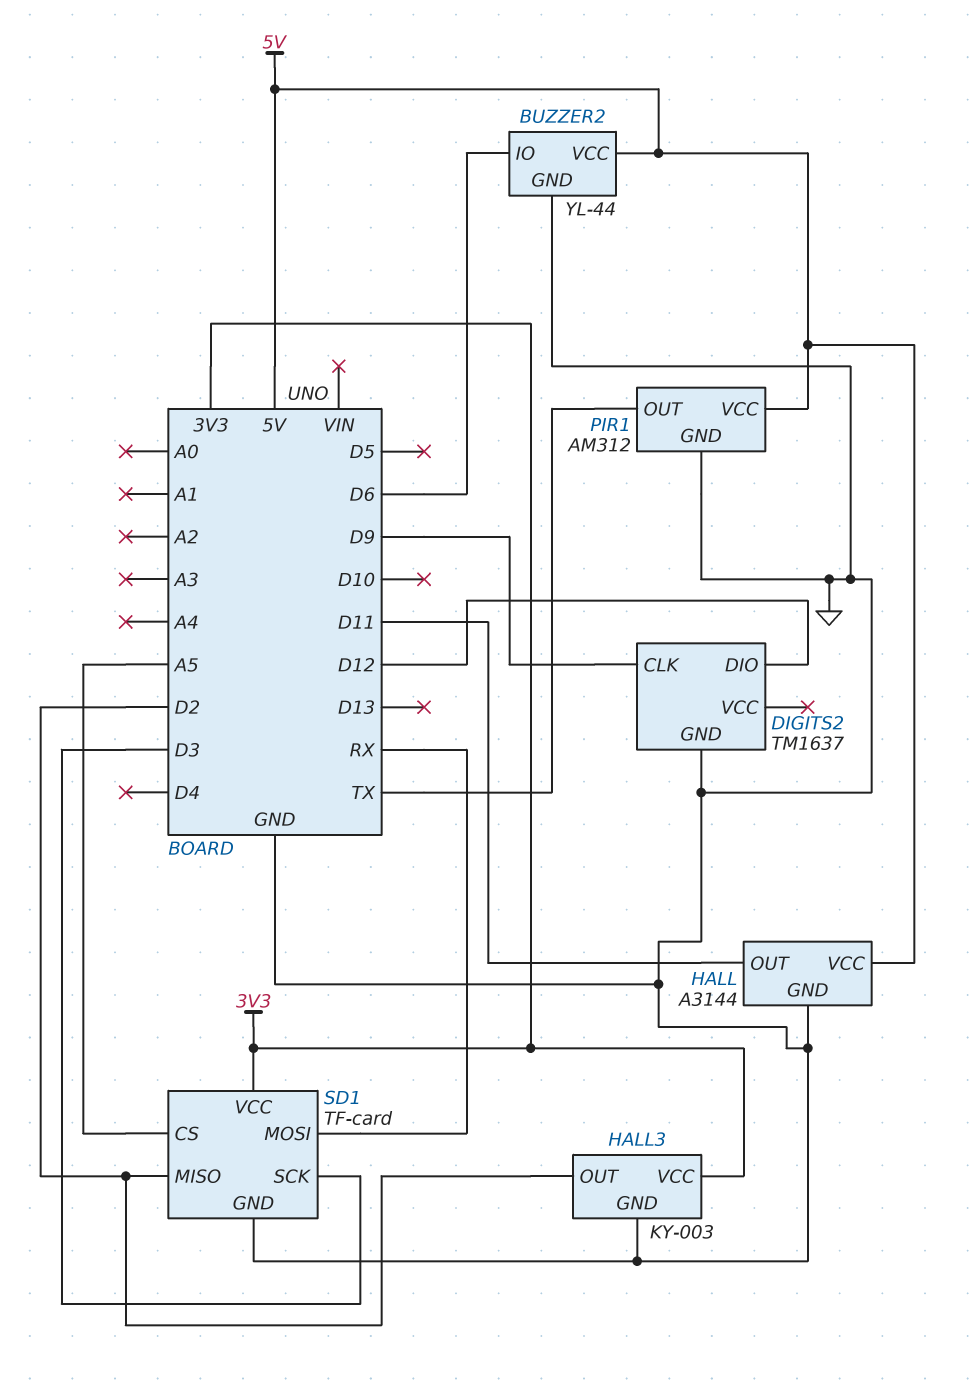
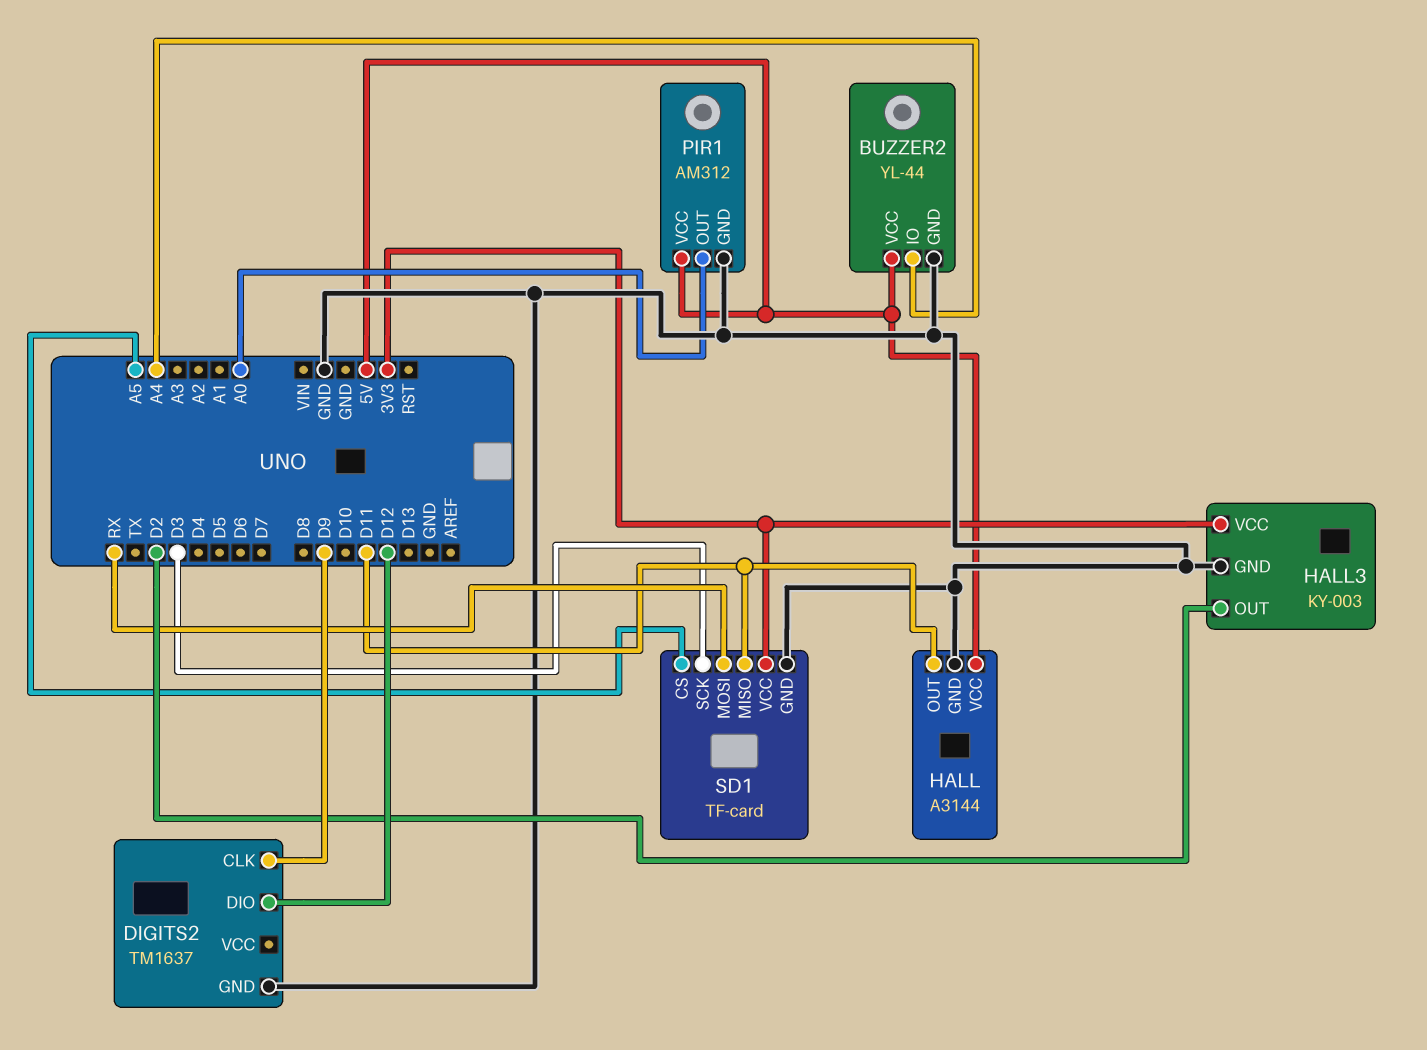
BUZZER2 pin IO: D6 -> A4
PIR1 pin OUT: TX -> A0
SD1 pin MISO: D2 -> D11

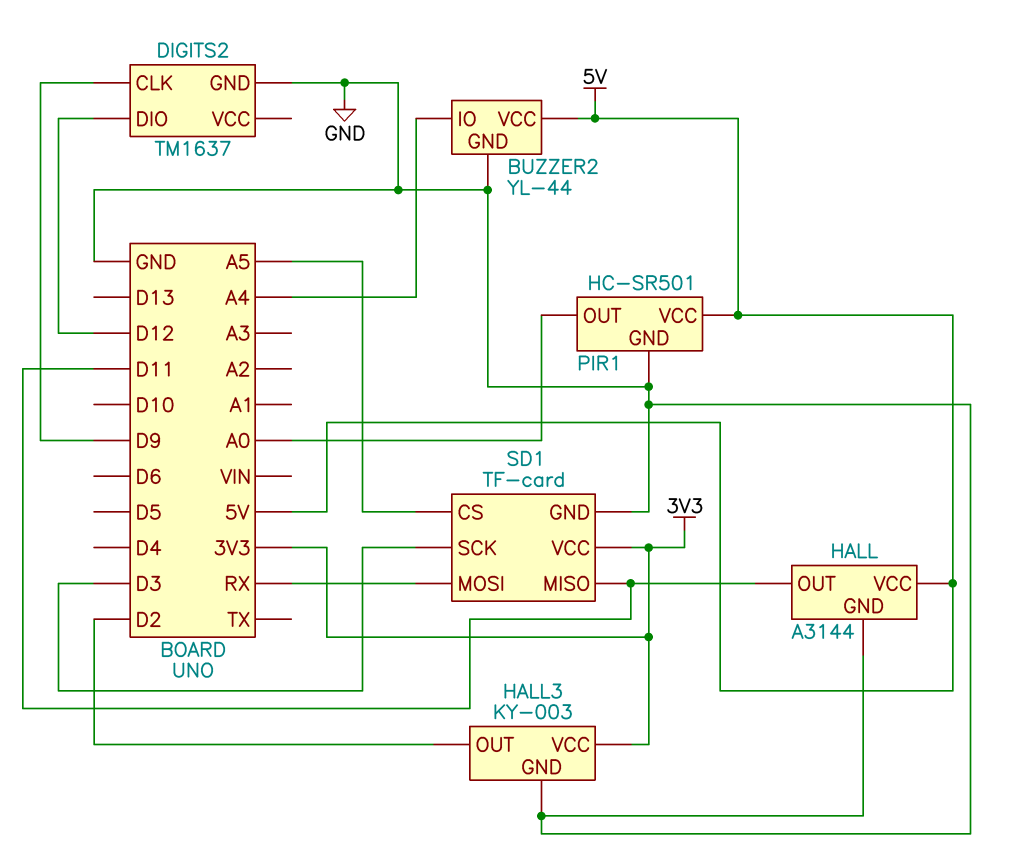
PIR1: AM312 -> HC-SR501

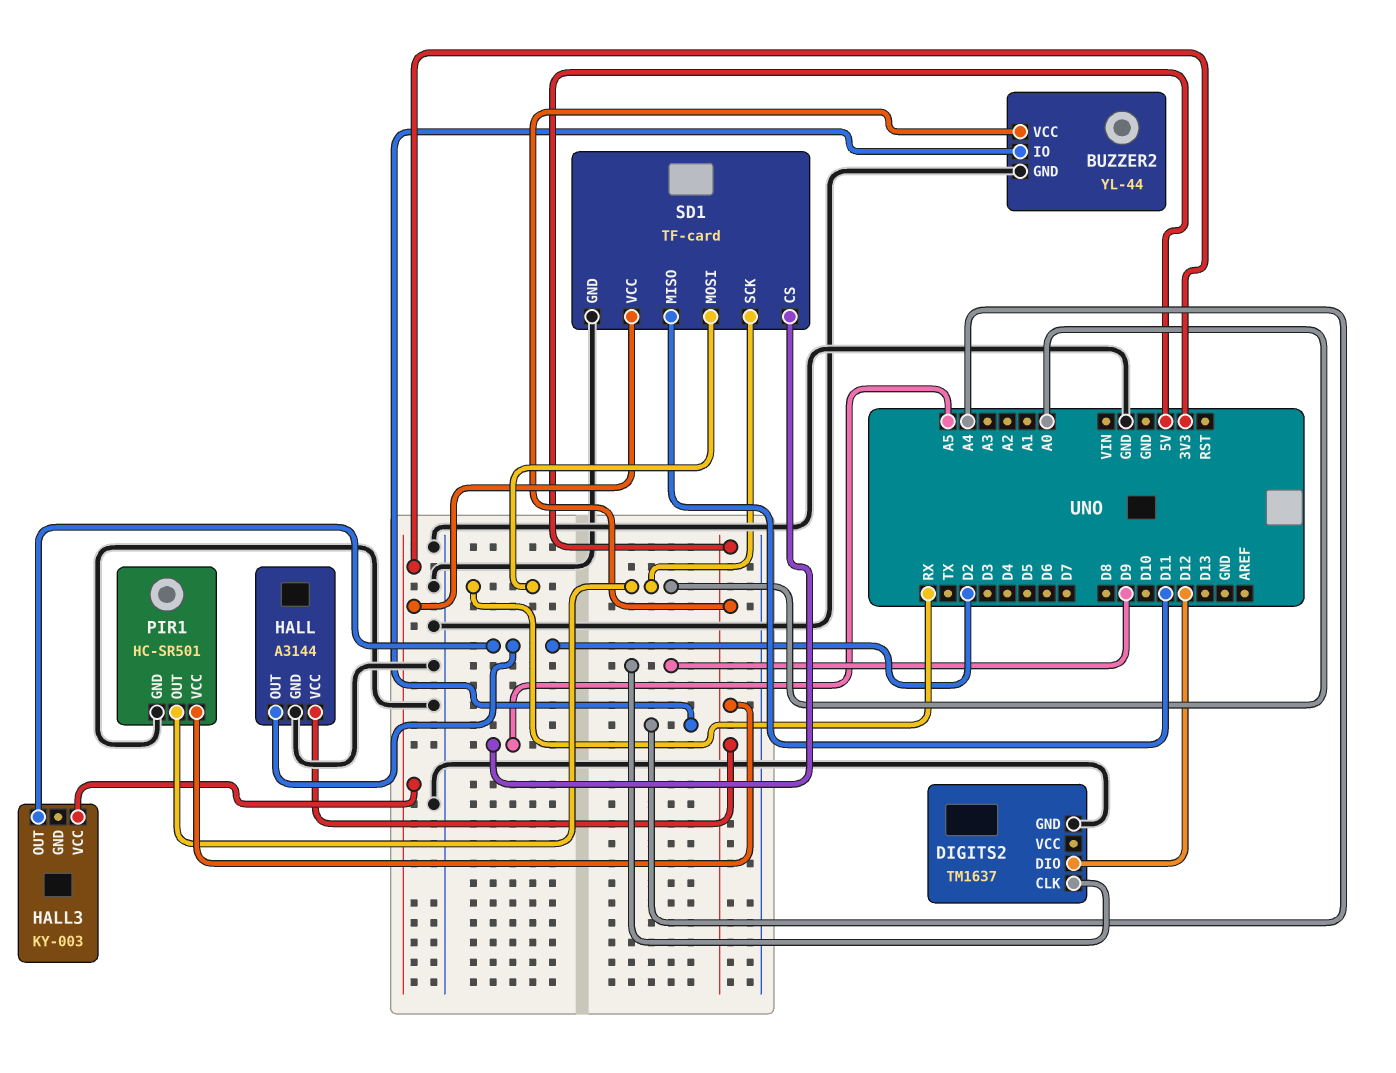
HALL pin OUT: D11 -> D2
HALL3 pin GND: GND -> none
SD1 pin SCK: D3 -> A0

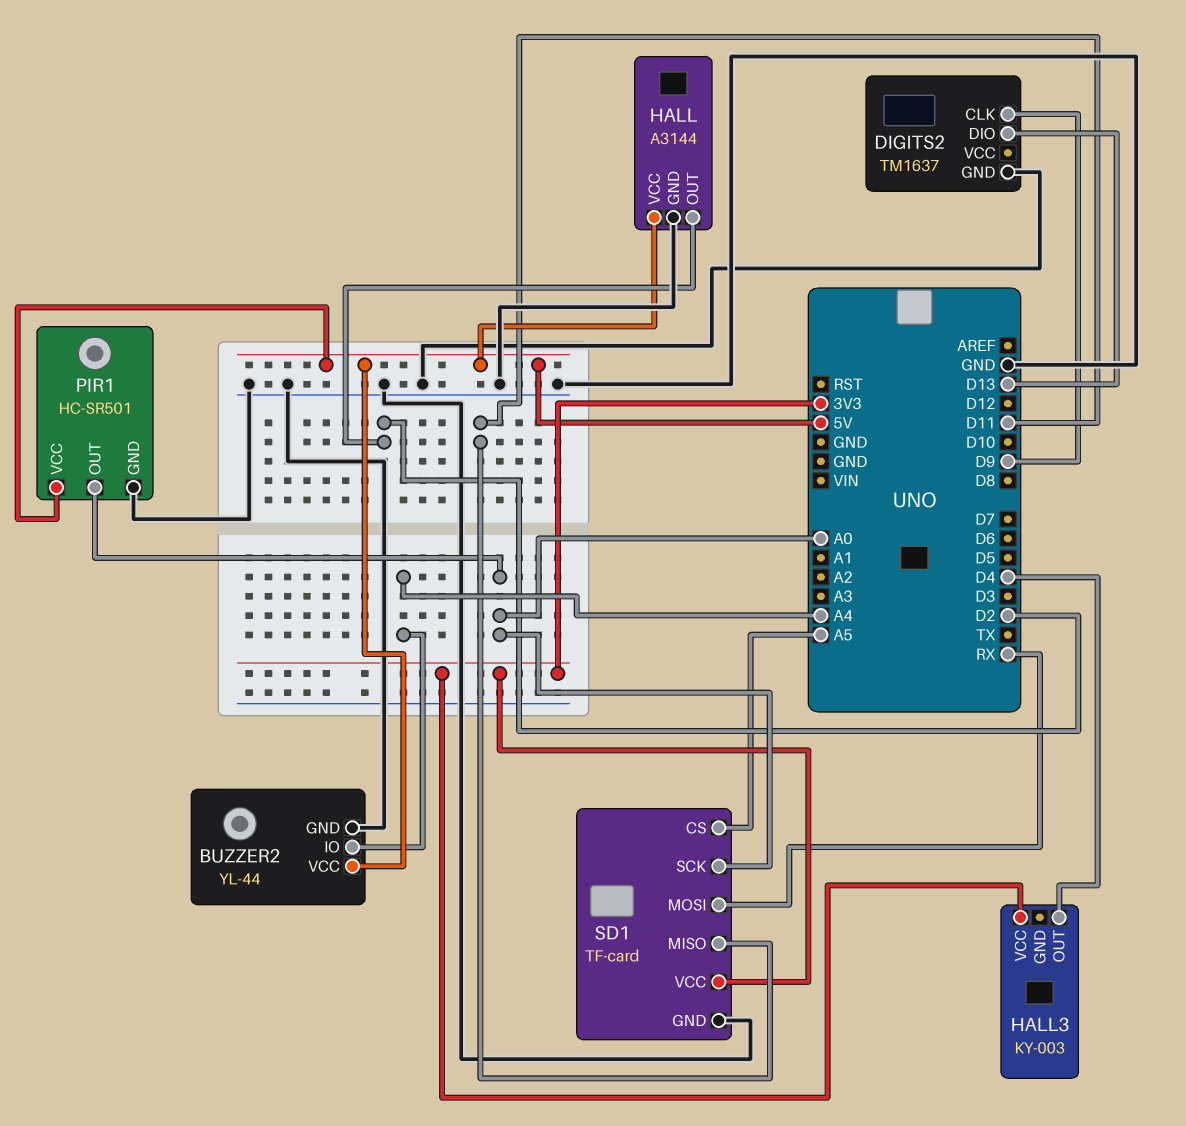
DIGITS2 pin DIO: D12 -> D13
HALL3 pin OUT: D2 -> D4

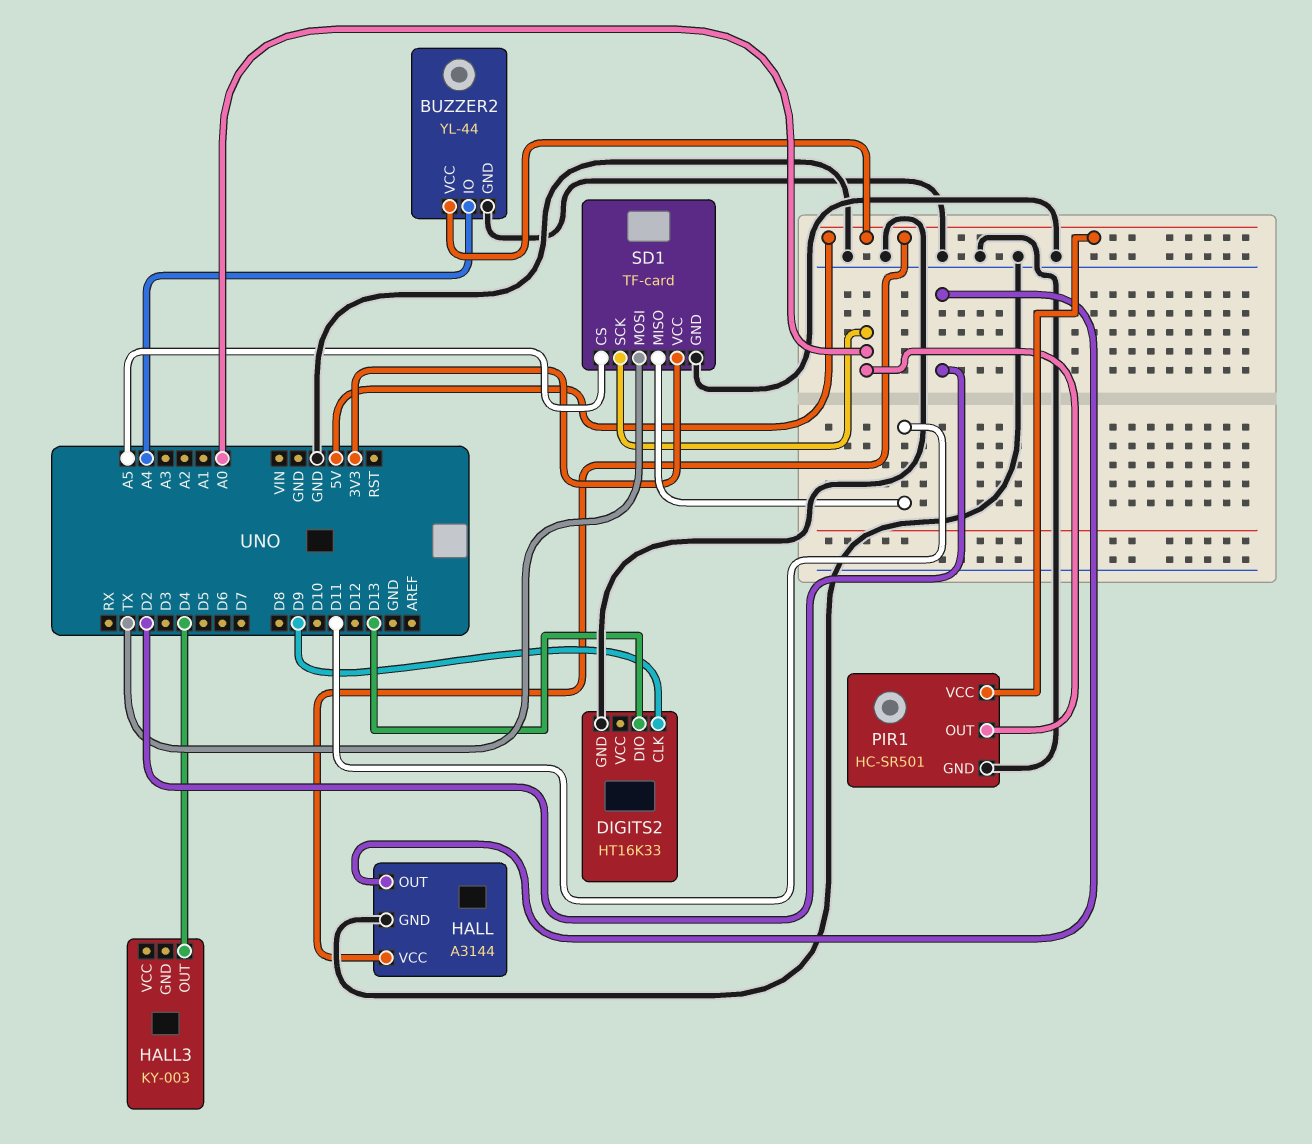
DIGITS2: TM1637 -> HT16K33
HALL3 pin VCC: 3V3 -> none
SD1 pin MOSI: RX -> TX

